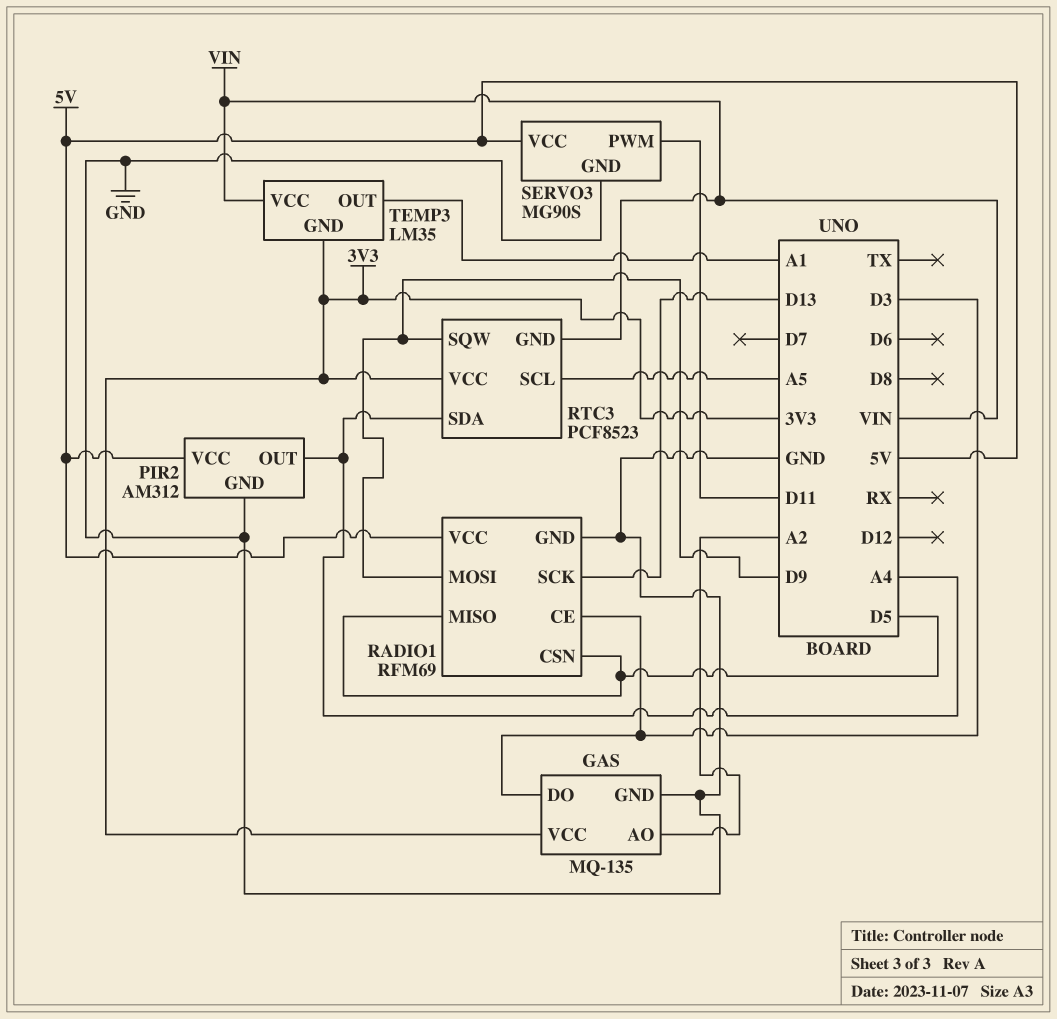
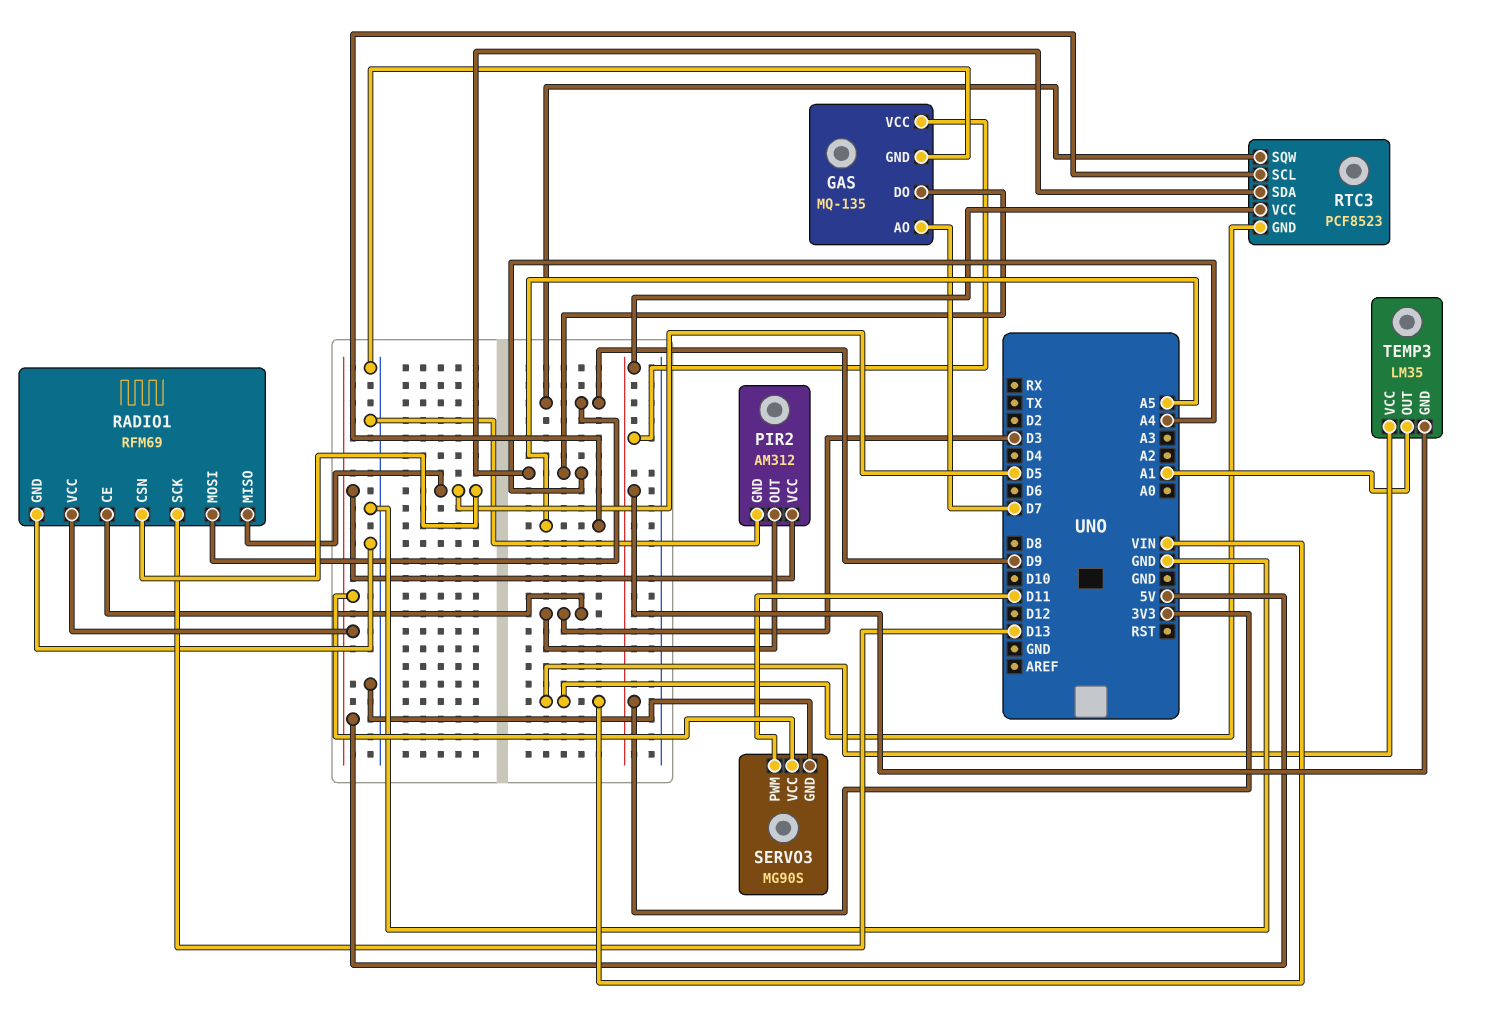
GAS pin AO: A2 -> D7
GAS pin DO: D3 -> A4
PIR2 pin OUT: A4 -> D3

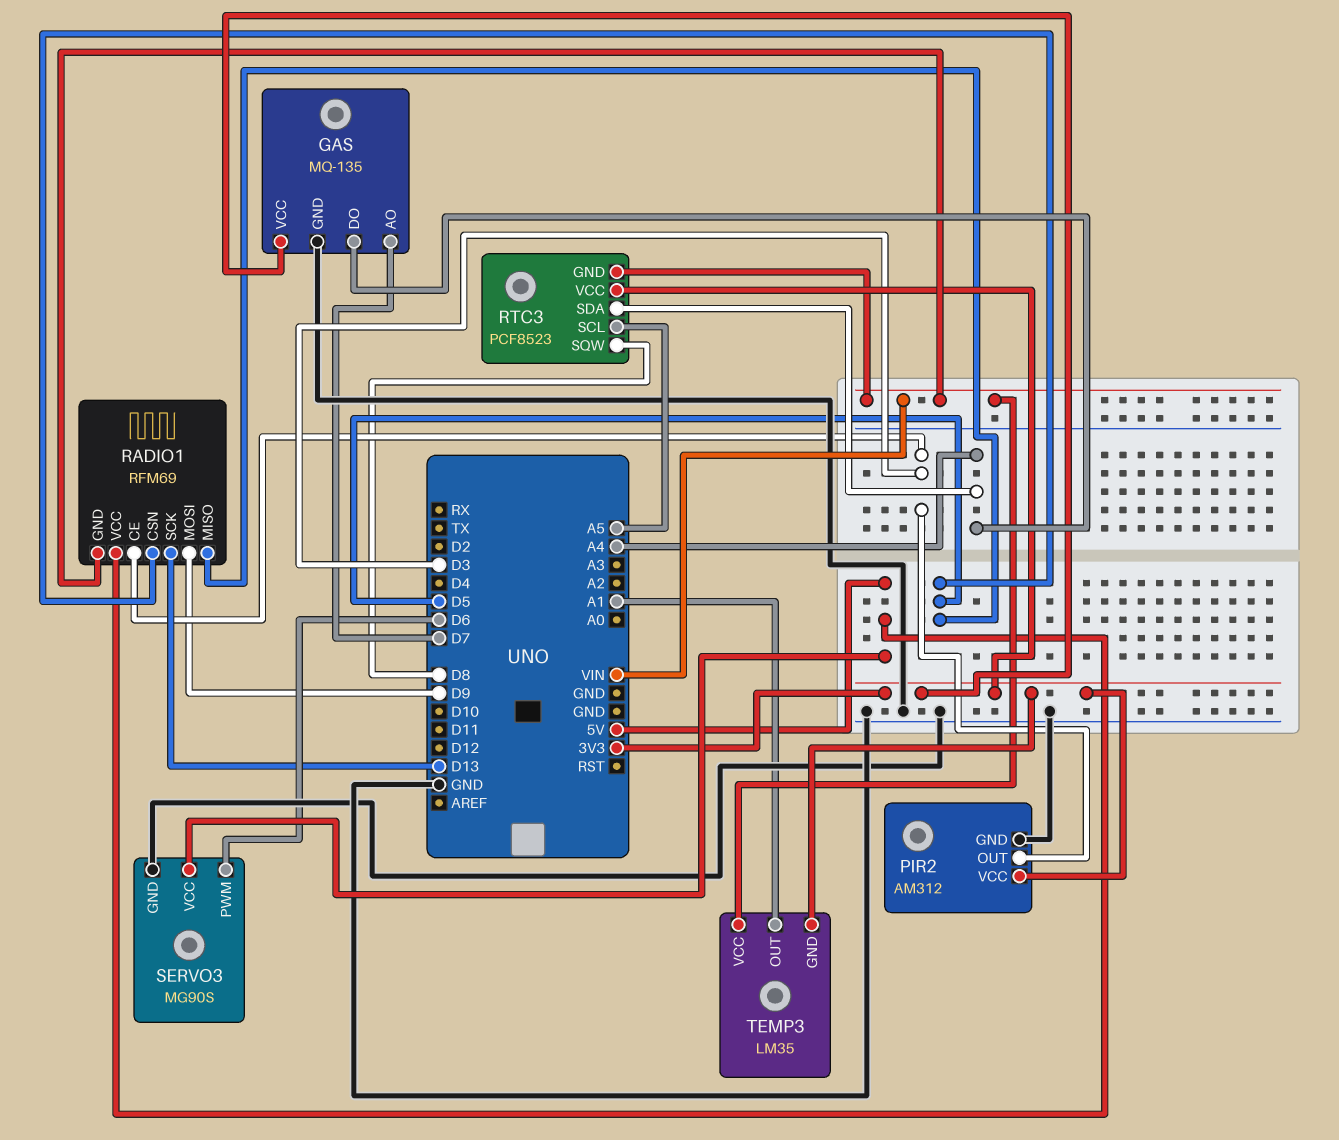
PIR2 pin VCC: 5V -> 3V3
RADIO1 pin GND: GND -> VIN
RTC3 pin SQW: D9 -> D8
SERVO3 pin PWM: D11 -> D6

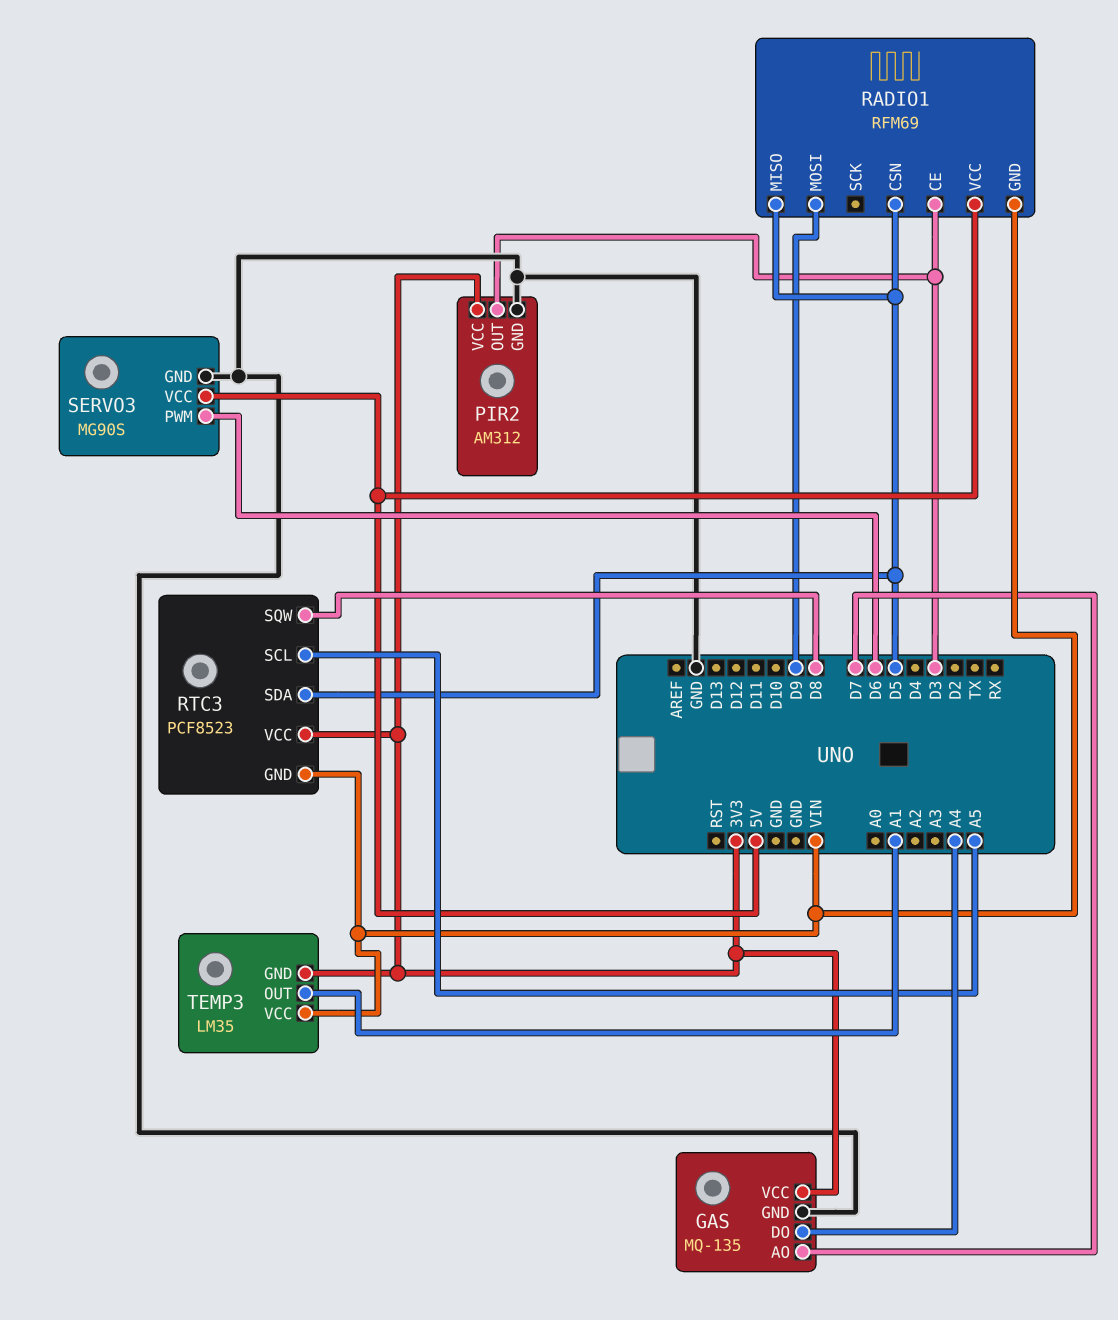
RADIO1 pin SCK: D13 -> none
RTC3 pin SDA: A4 -> D5

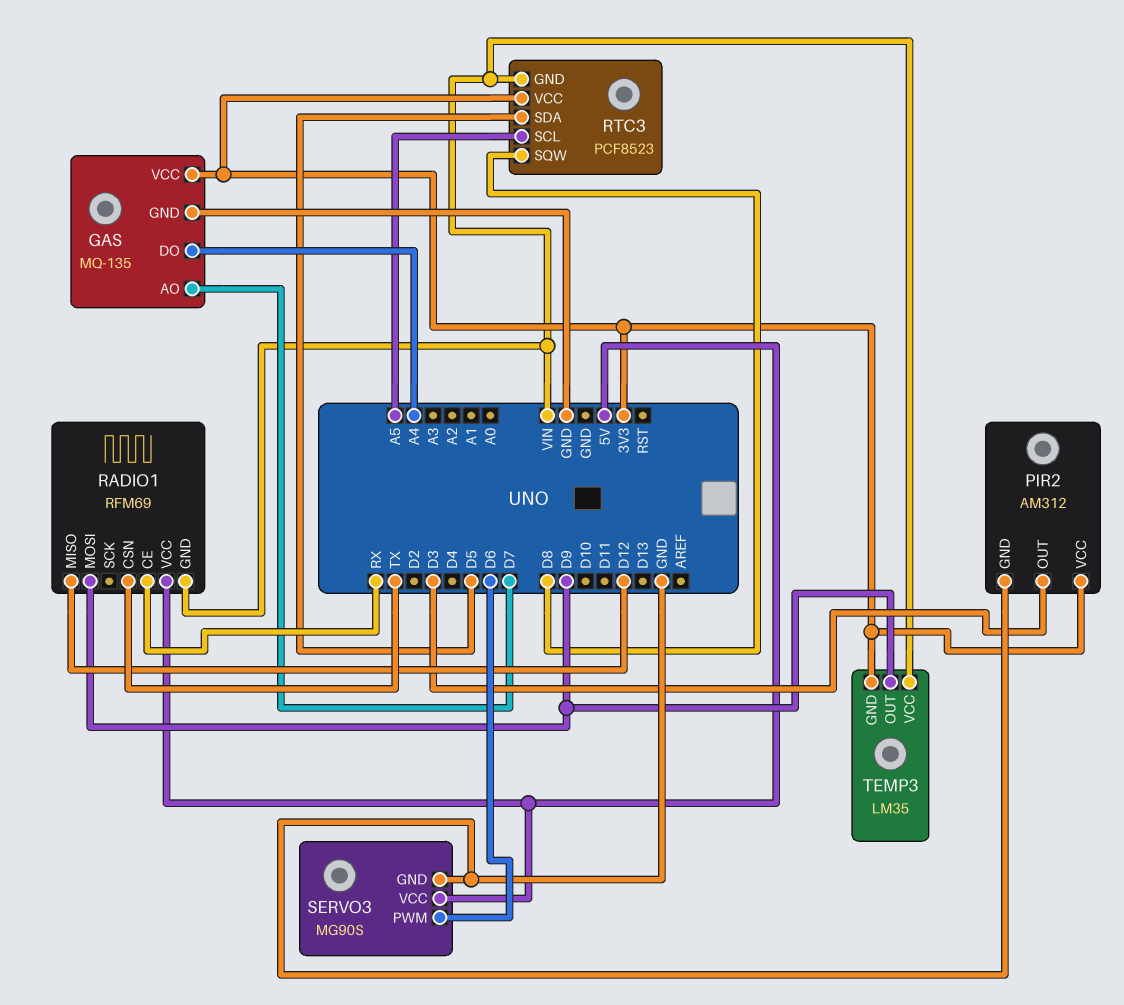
RADIO1 pin CE: D3 -> RX
RADIO1 pin CSN: D5 -> TX
RADIO1 pin MISO: D5 -> D12
TEMP3 pin OUT: A1 -> D9

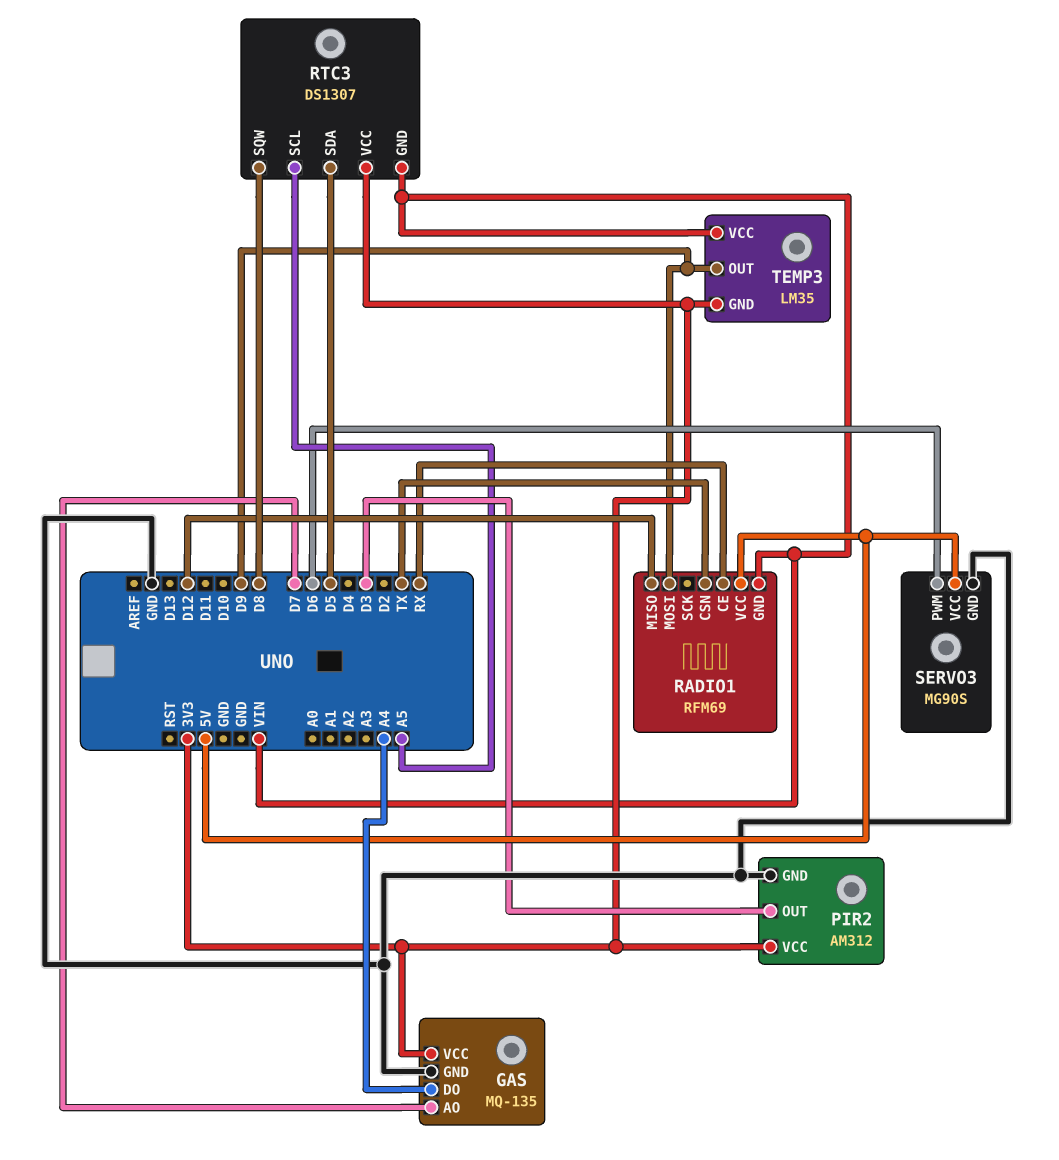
RTC3: PCF8523 -> DS1307

